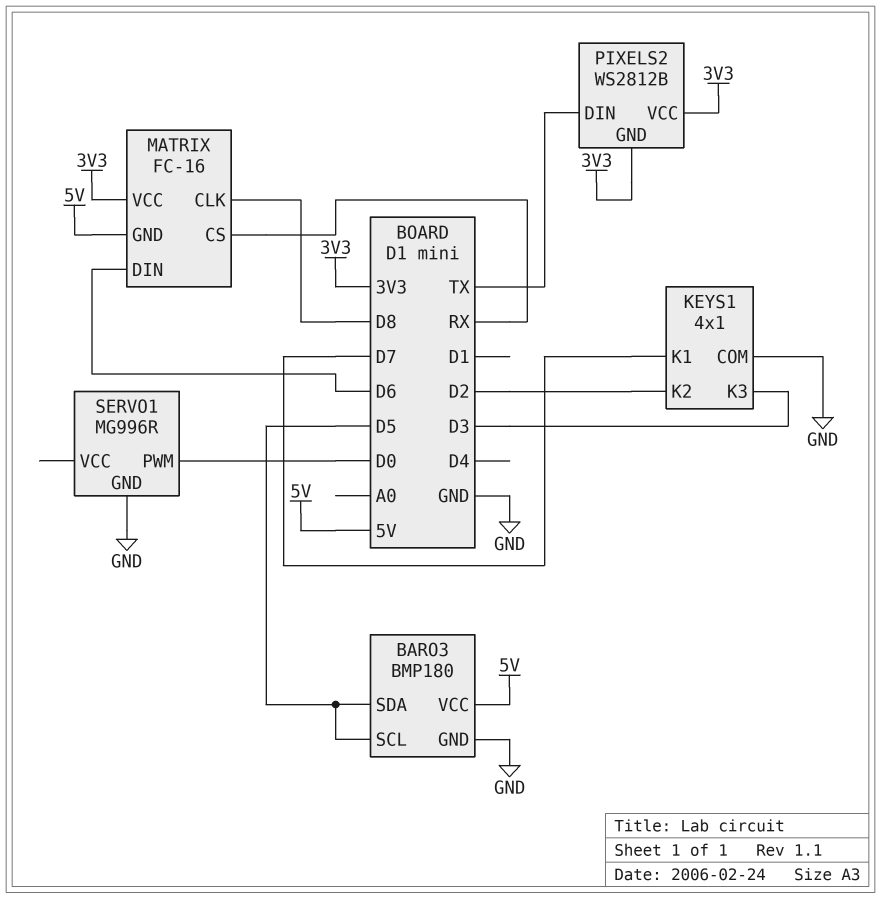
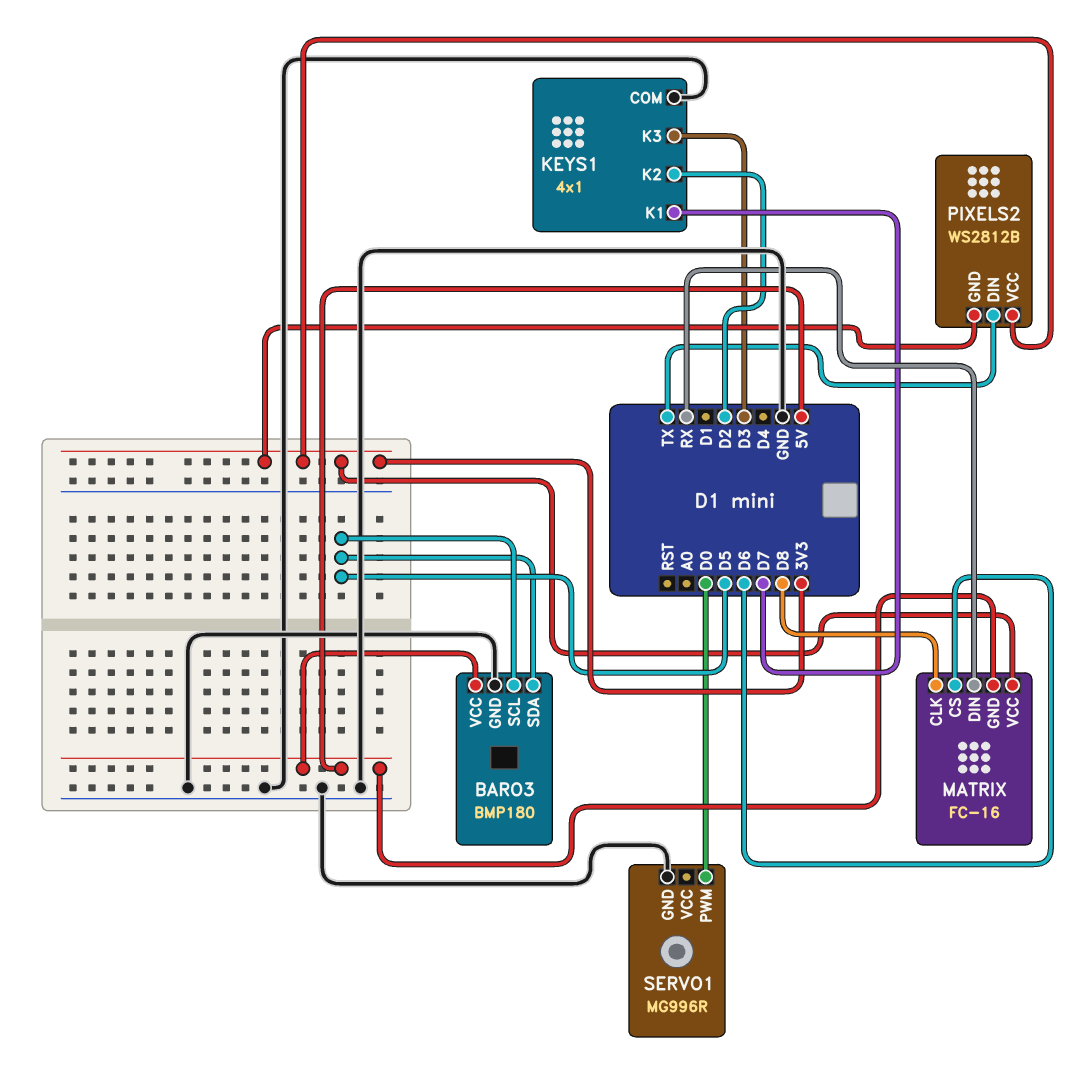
MATRIX pin CS: RX -> D6
MATRIX pin DIN: D6 -> RX

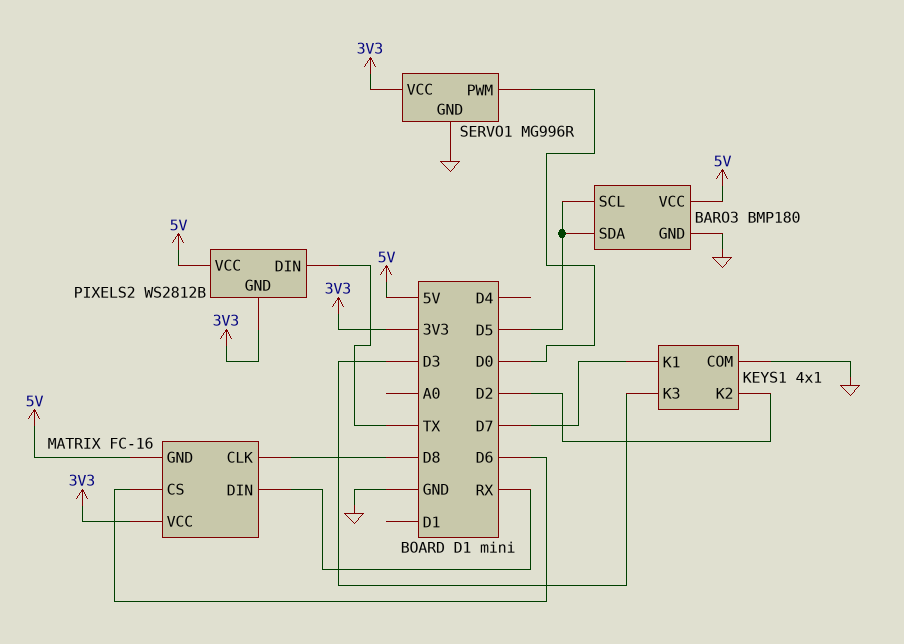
PIXELS2 pin VCC: 3V3 -> 5V
SERVO1 pin VCC: none -> 3V3

